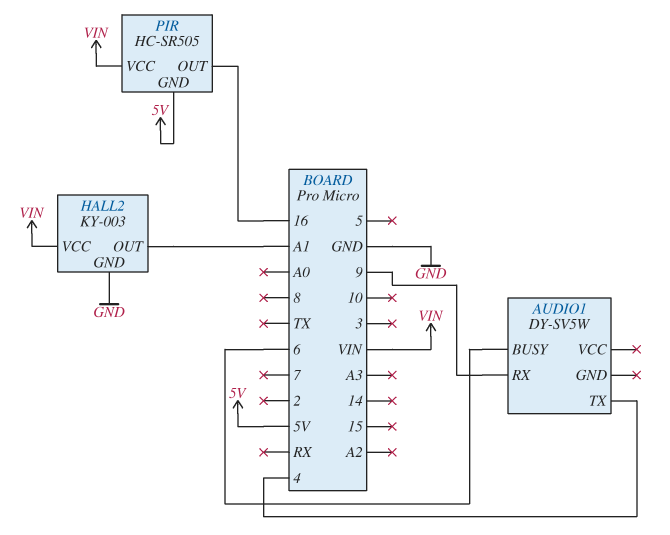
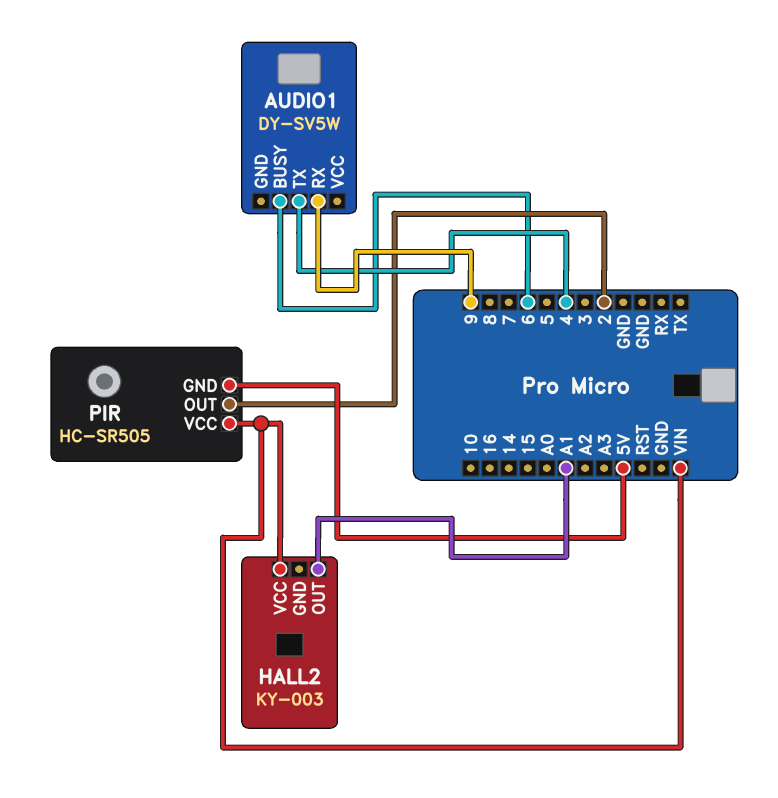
HALL2 pin GND: GND -> none
PIR pin OUT: 16 -> 2

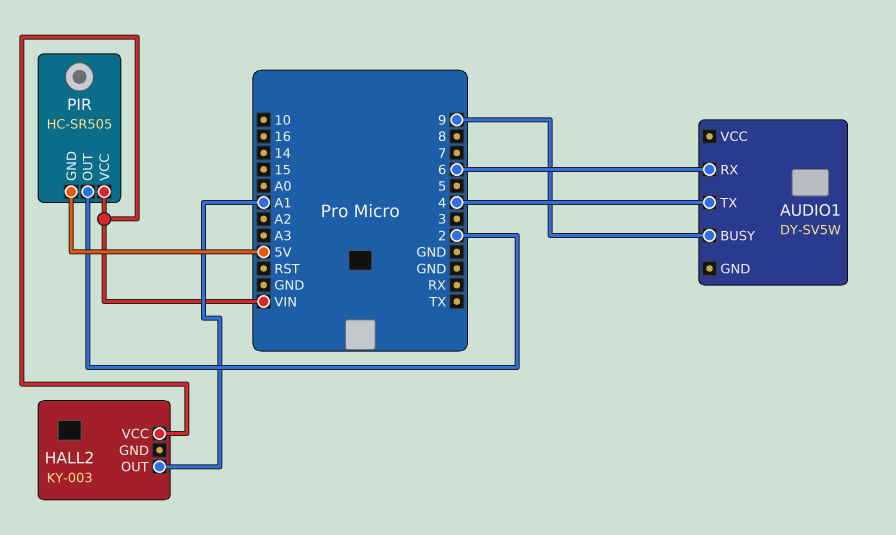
AUDIO1 pin BUSY: 6 -> 9
AUDIO1 pin RX: 9 -> 6

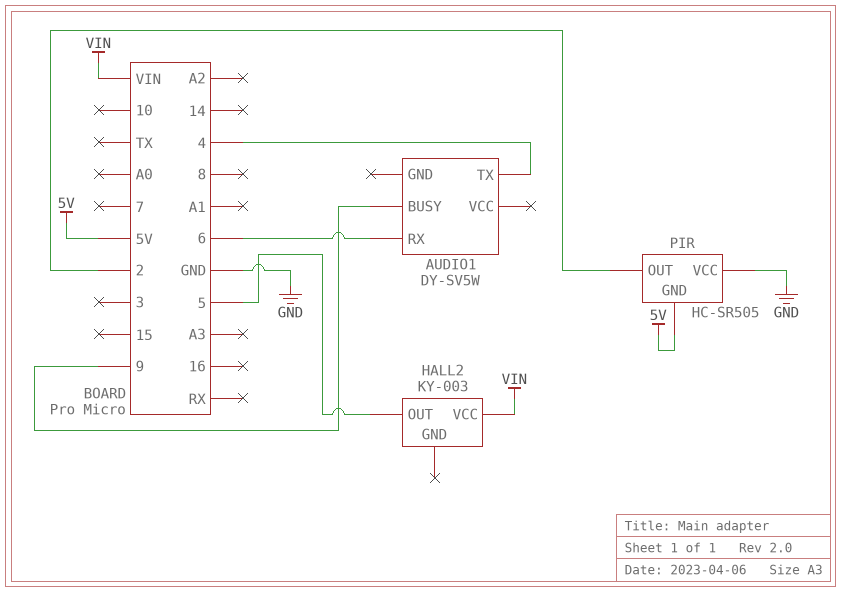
HALL2 pin OUT: A1 -> 5
PIR pin VCC: VIN -> GND

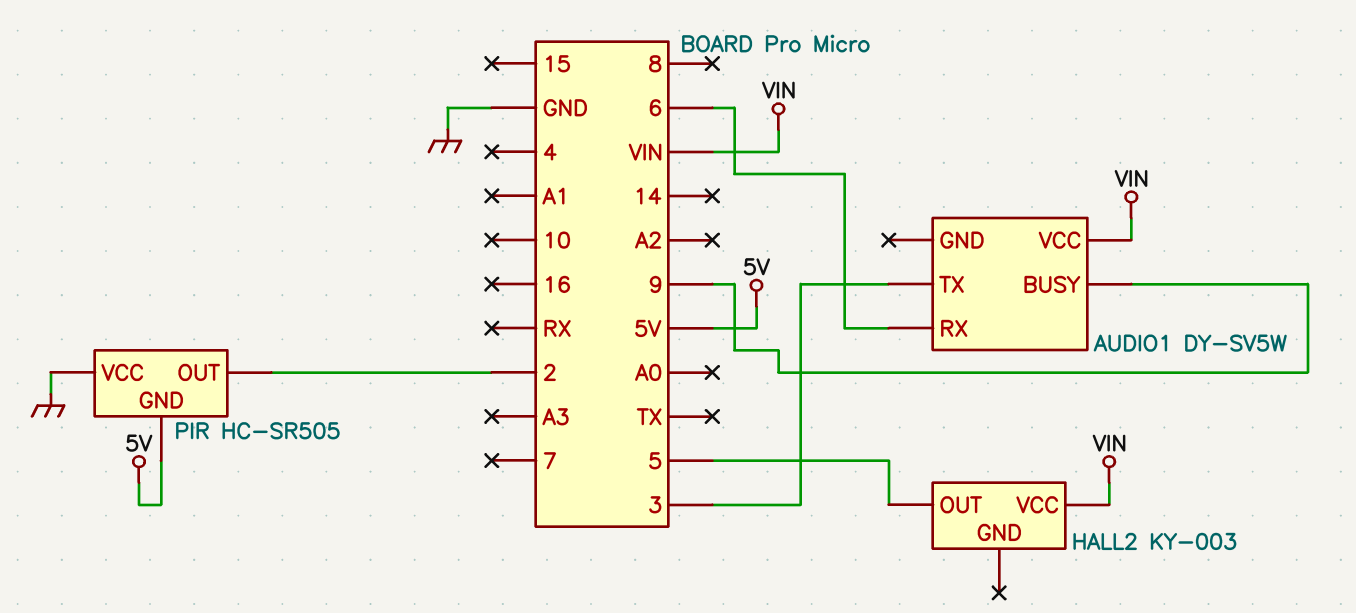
AUDIO1 pin TX: 4 -> 3
AUDIO1 pin VCC: none -> VIN

